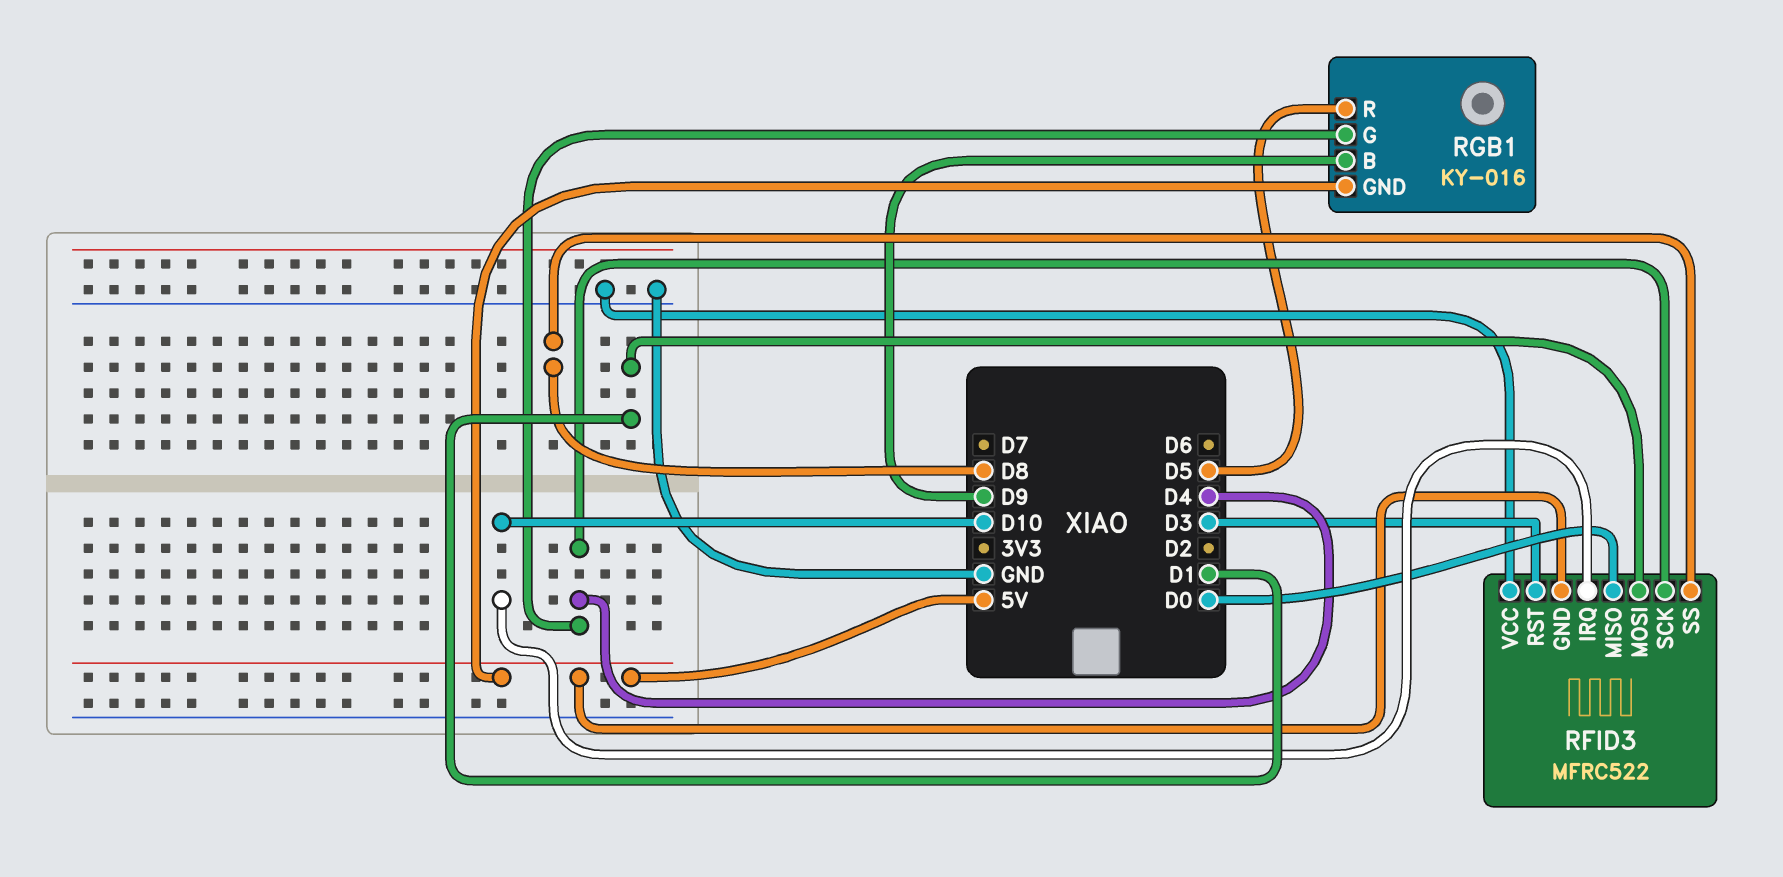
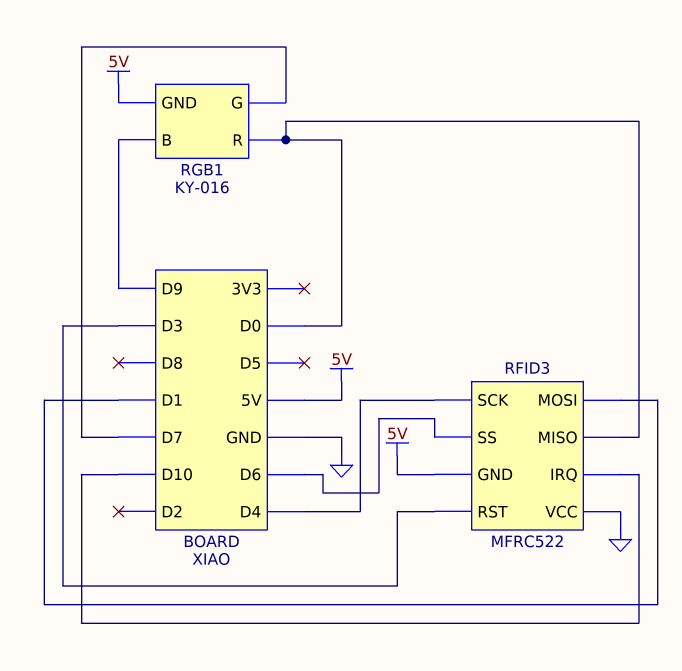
RFID3 pin SS: D8 -> D6
RGB1 pin G: D4 -> D7
RGB1 pin R: D5 -> D0

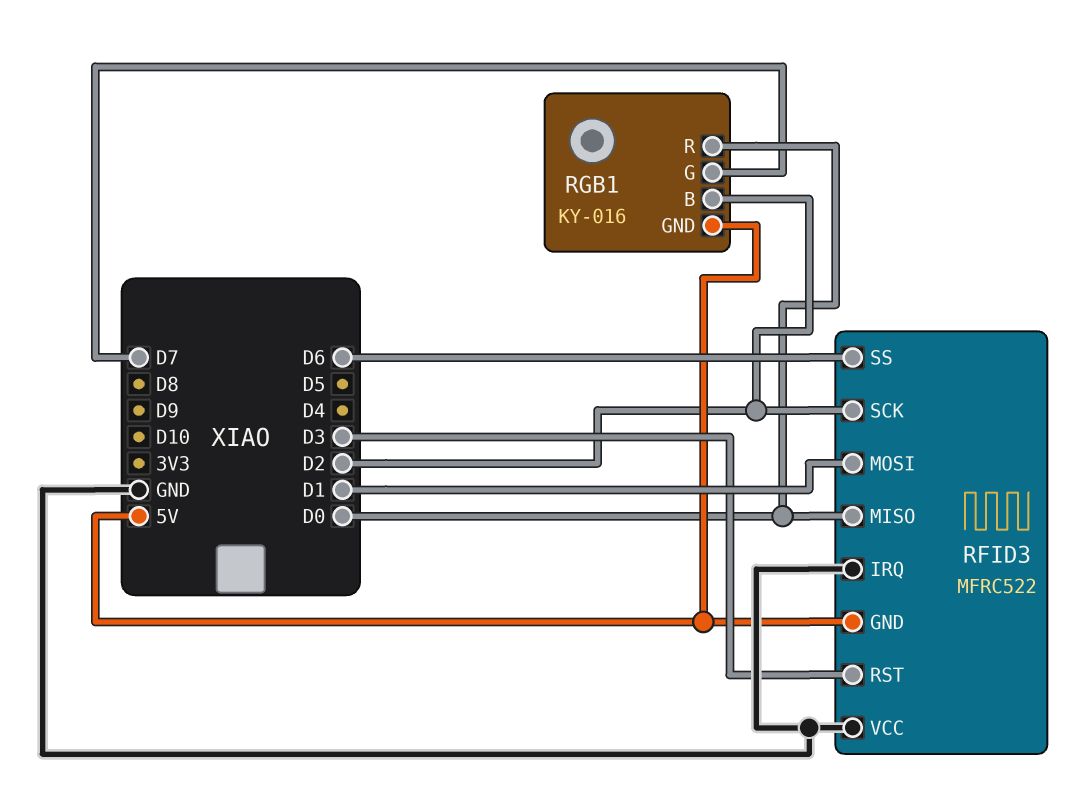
RFID3 pin IRQ: D10 -> GND
RFID3 pin SCK: D4 -> D2
RGB1 pin B: D9 -> D2

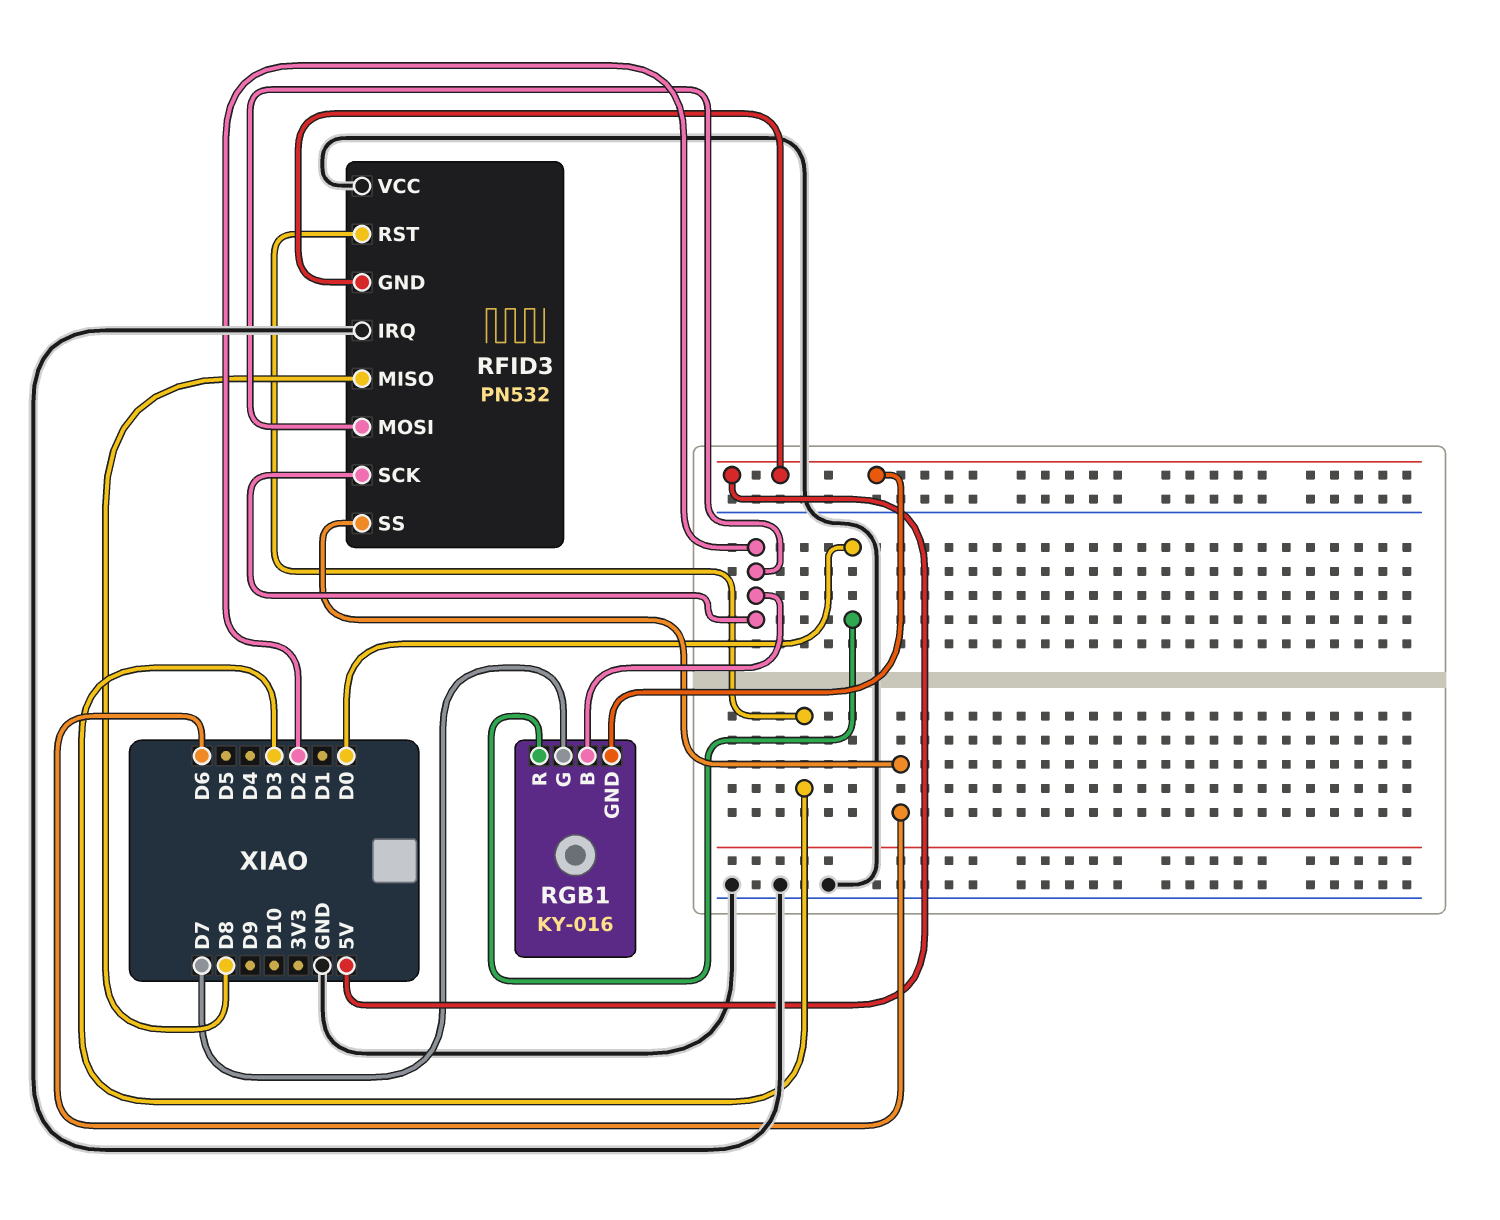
RFID3: MFRC522 -> PN532
RFID3 pin MISO: D0 -> D8
RFID3 pin MOSI: D1 -> D2

